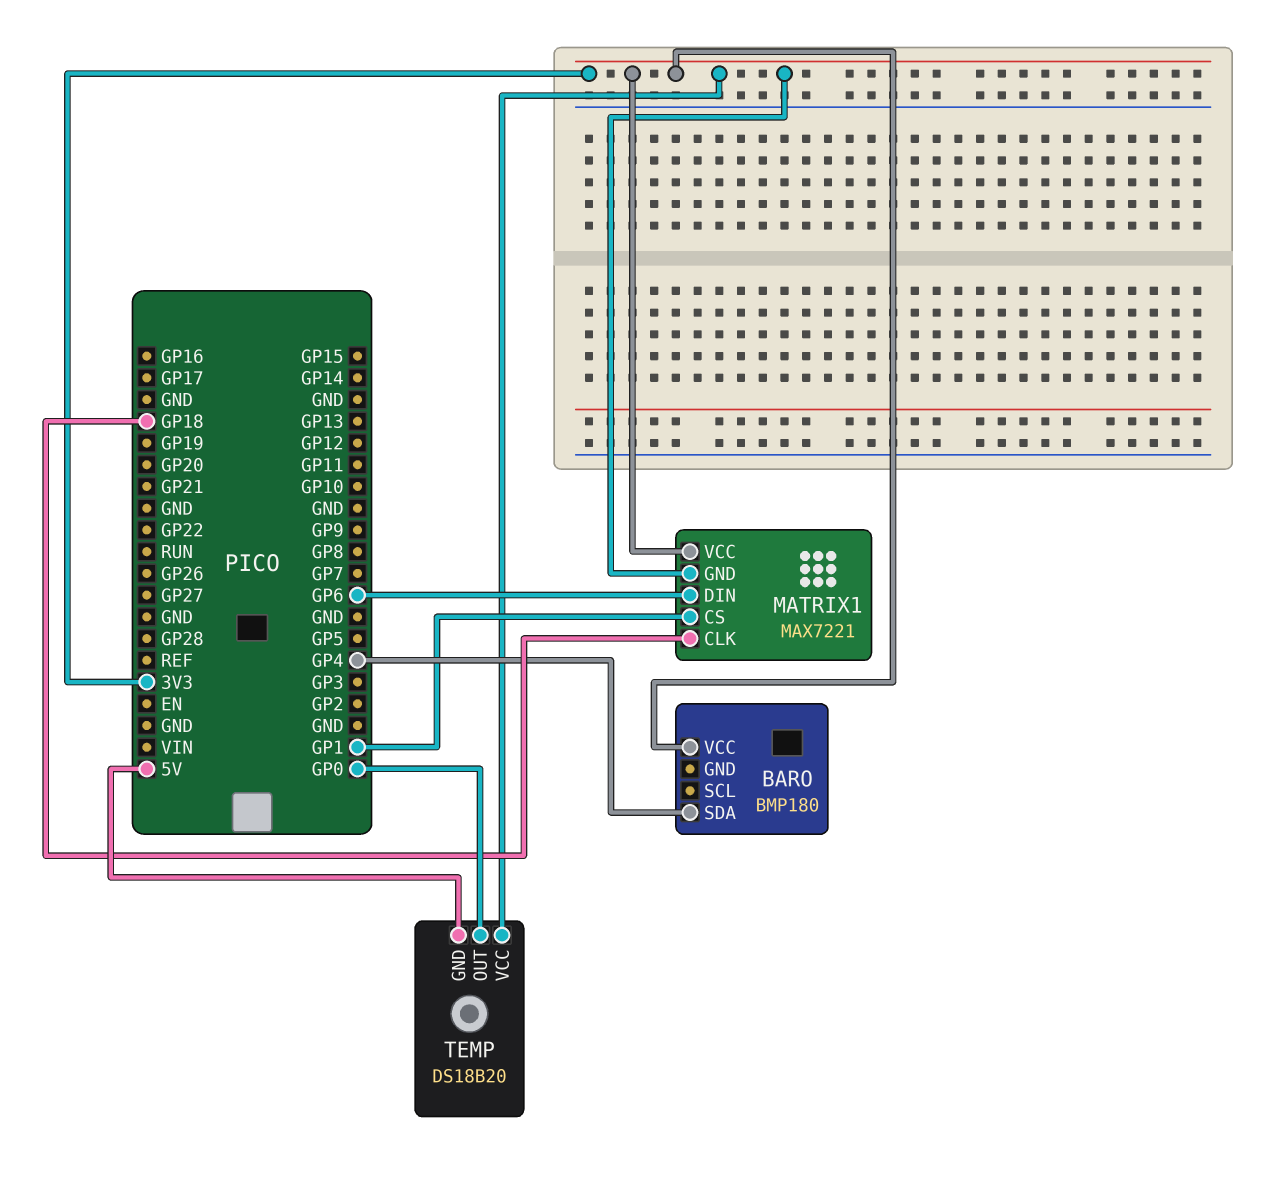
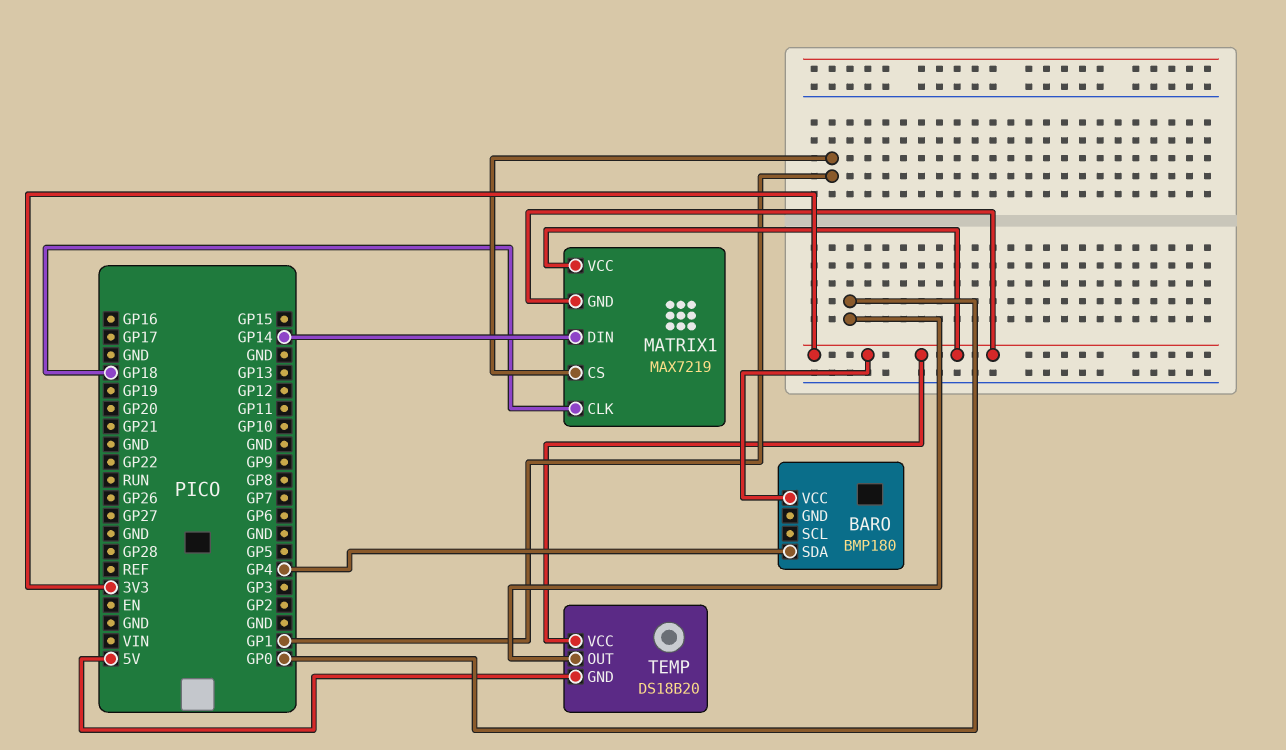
MATRIX1: MAX7221 -> MAX7219
MATRIX1 pin DIN: GP6 -> GP14

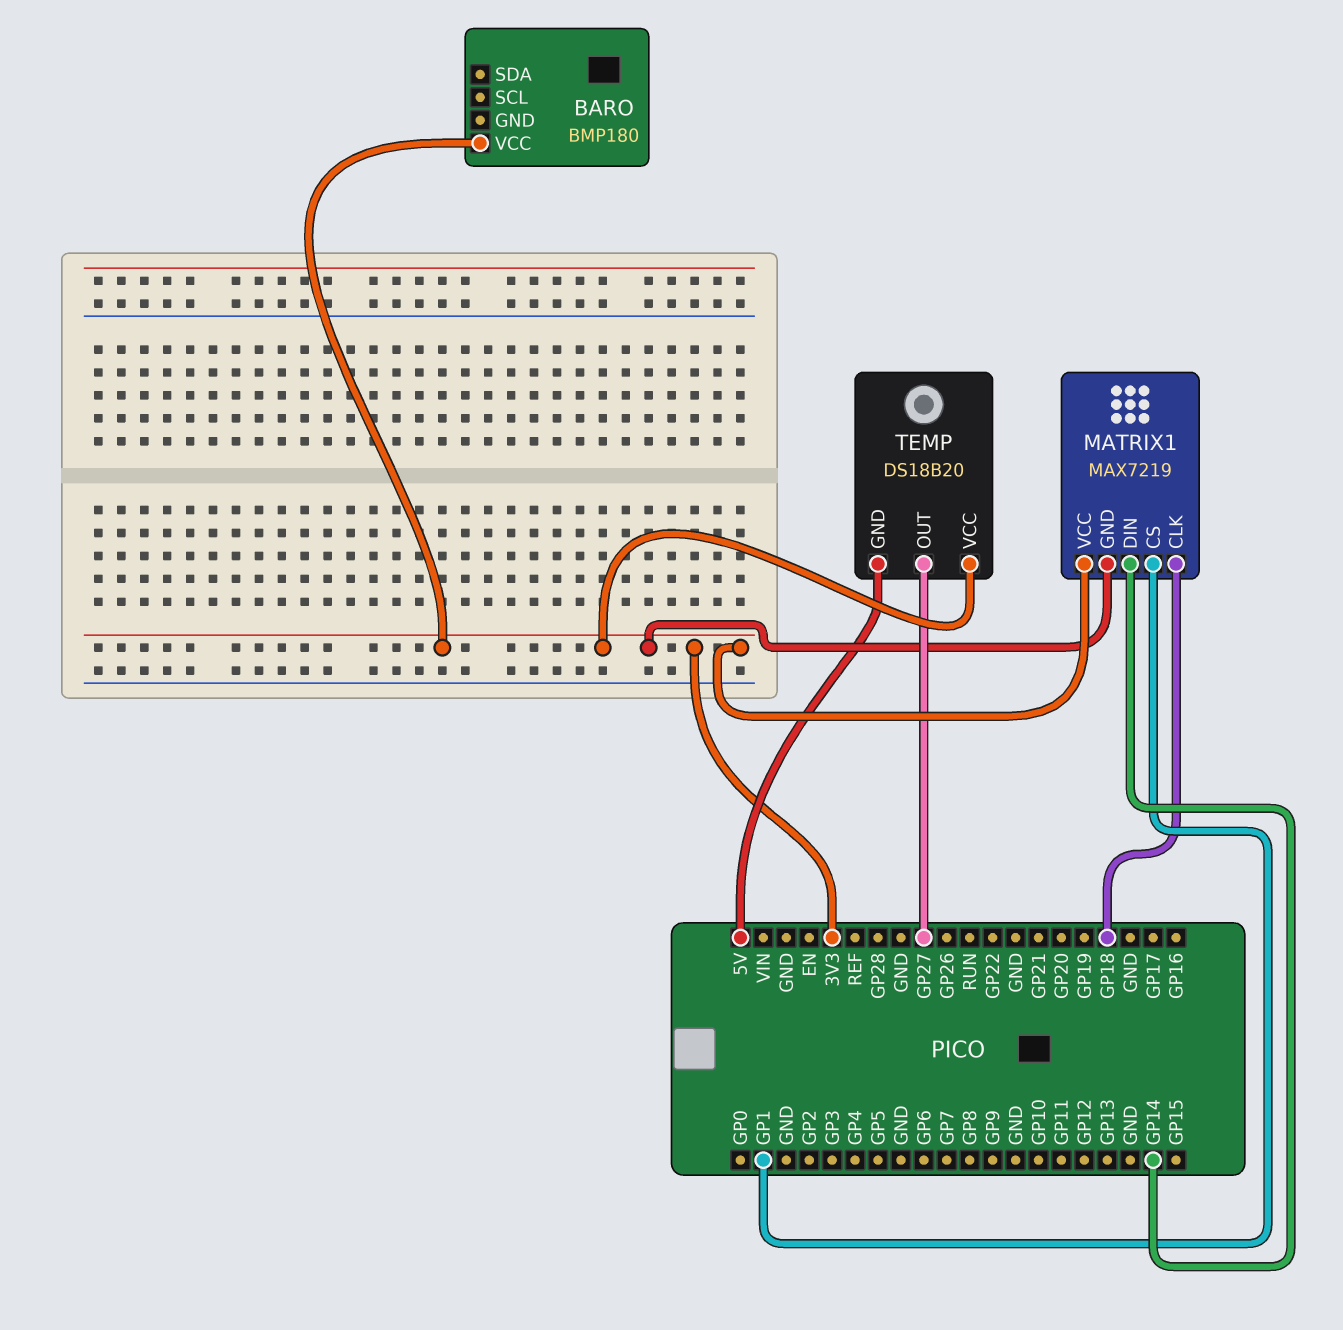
BARO pin SDA: GP4 -> none
TEMP pin OUT: GP0 -> GP27

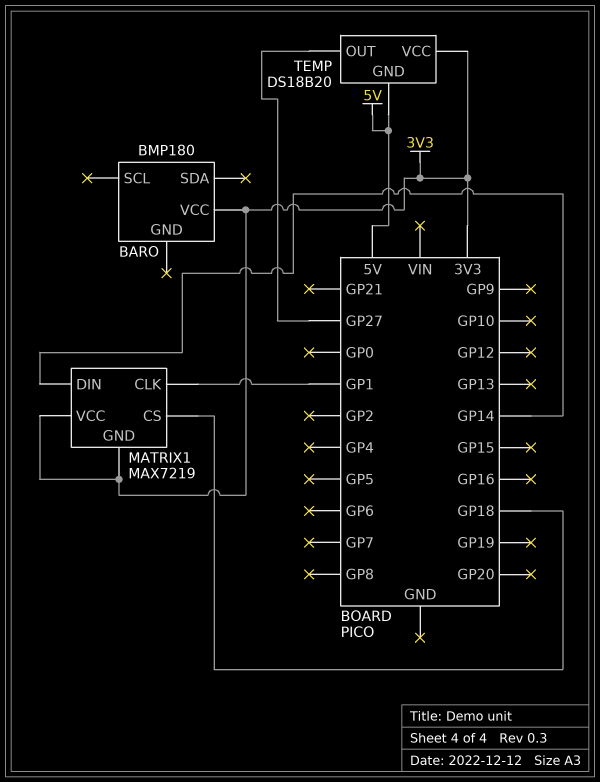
MATRIX1 pin CLK: GP18 -> GP1
MATRIX1 pin CS: GP1 -> GP18

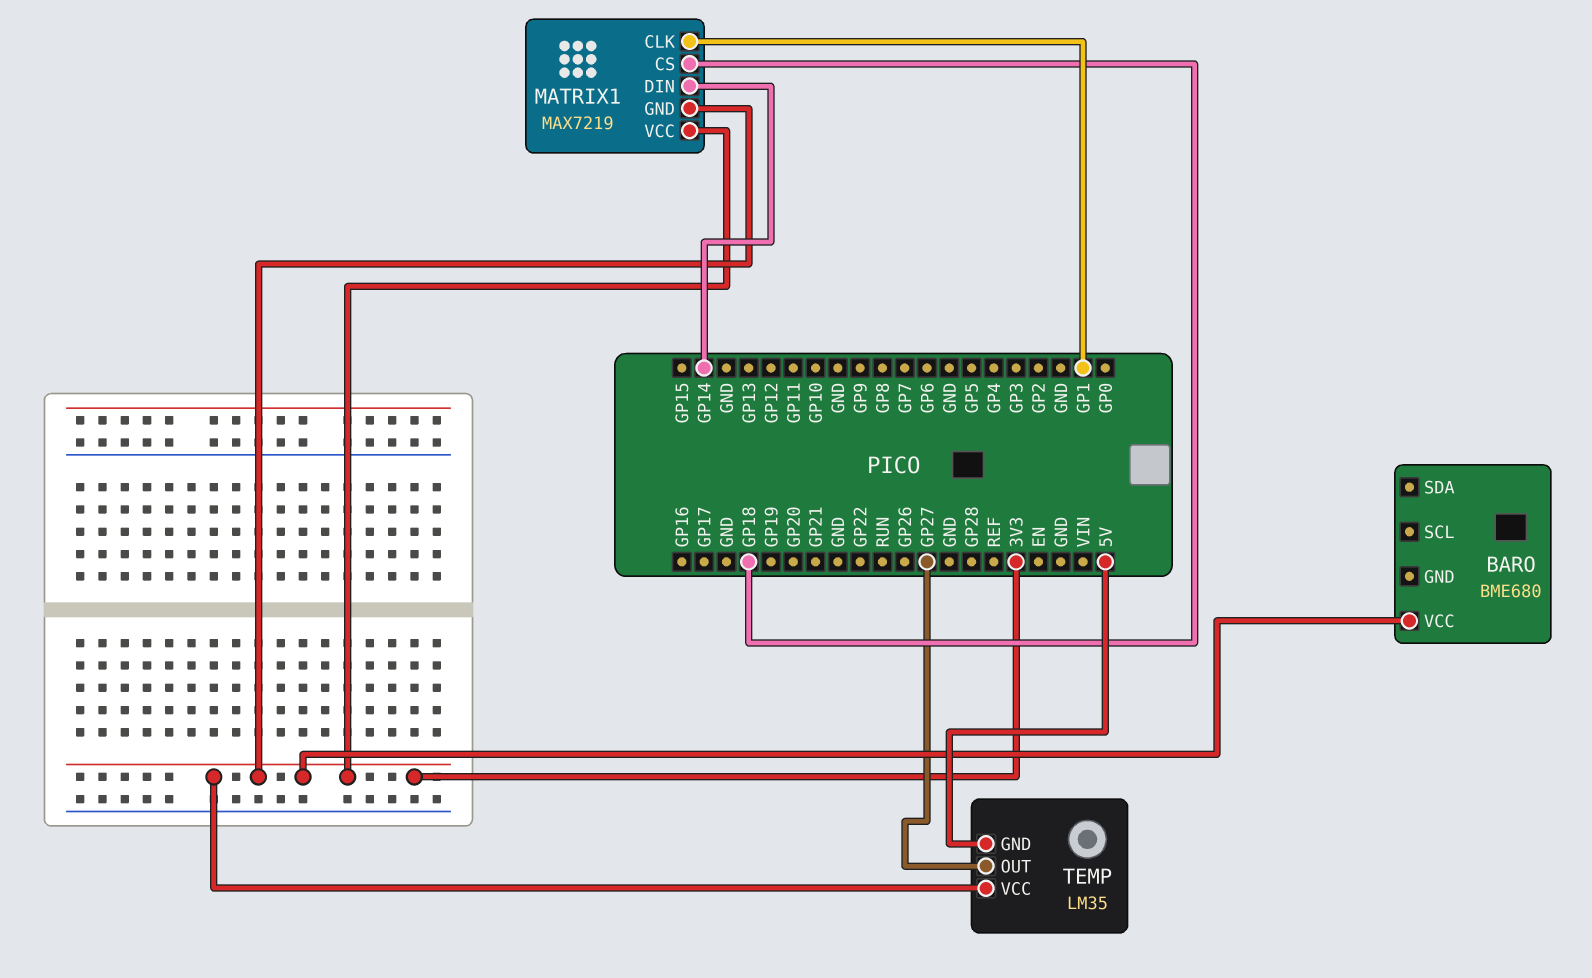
BARO: BMP180 -> BME680
TEMP: DS18B20 -> LM35

